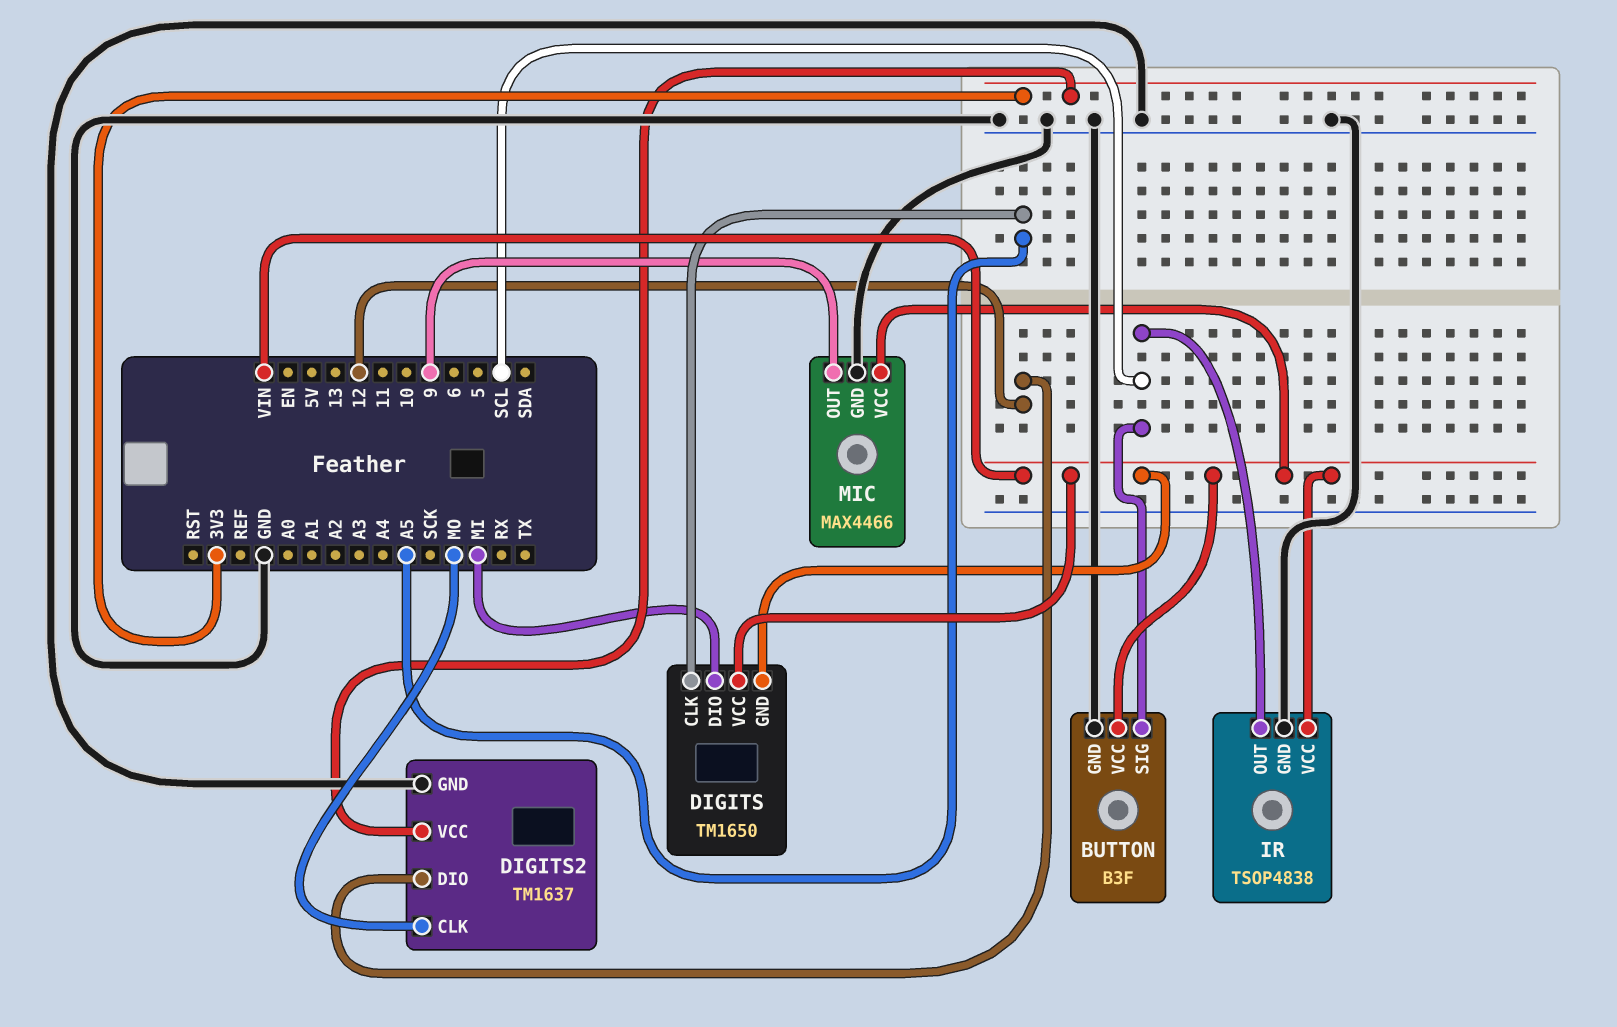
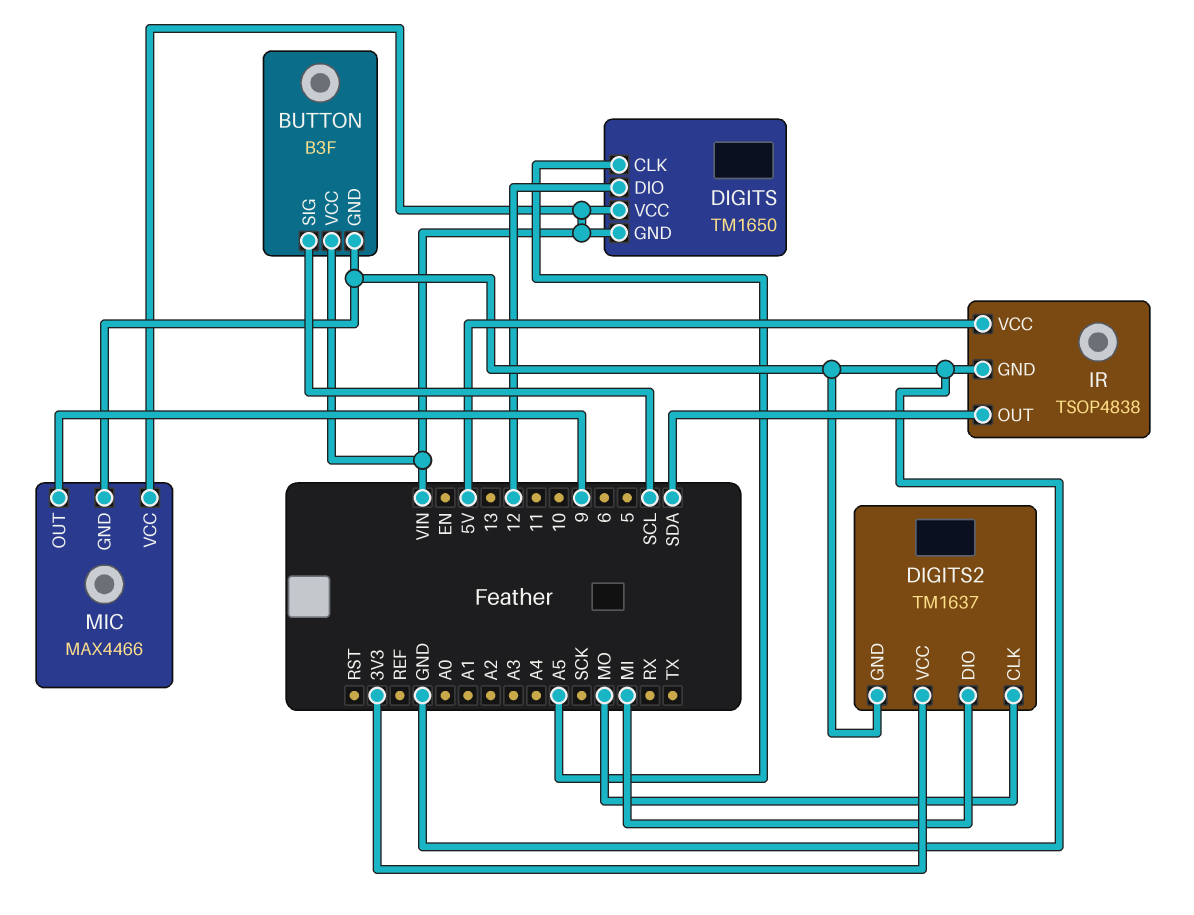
DIGITS pin DIO: MI -> 12
DIGITS2 pin DIO: 12 -> MI
IR pin OUT: SCL -> SDA
IR pin VCC: VIN -> 5V

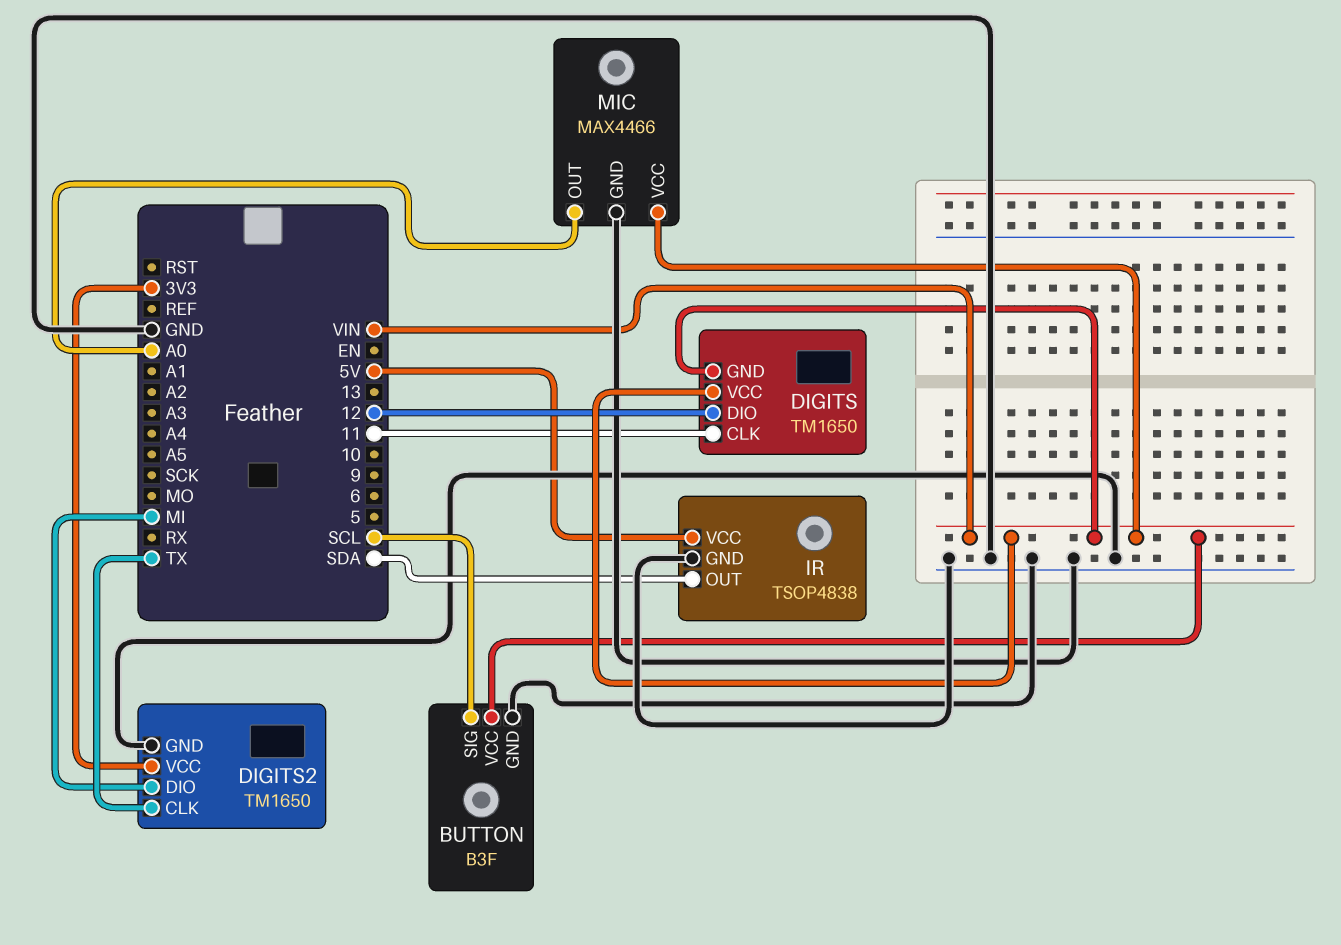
DIGITS pin CLK: A5 -> 11
DIGITS2: TM1637 -> TM1650
DIGITS2 pin CLK: MO -> TX
MIC pin OUT: 9 -> A0

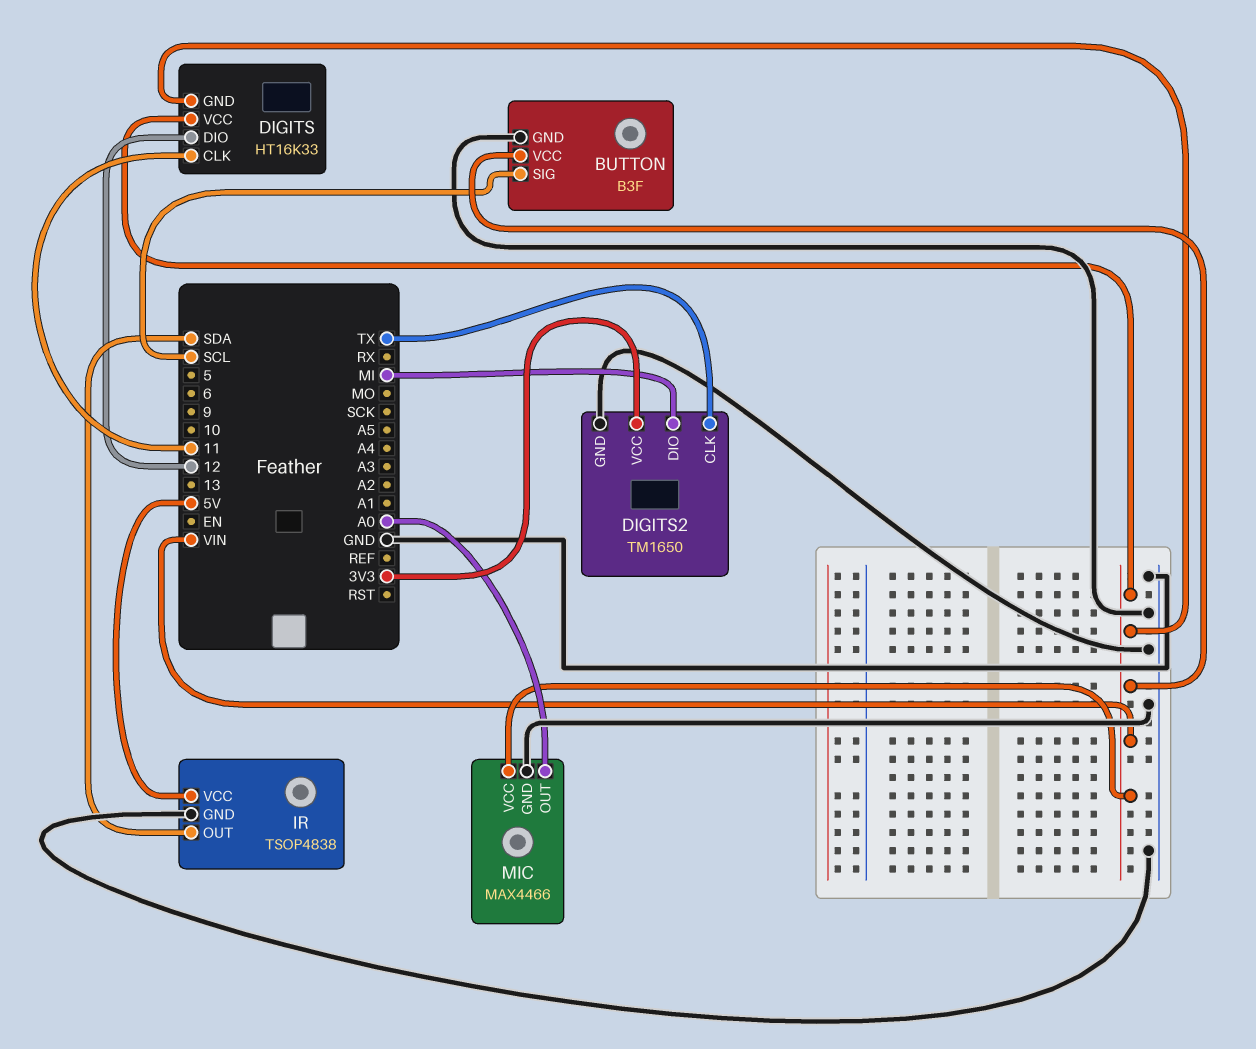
DIGITS: TM1650 -> HT16K33

